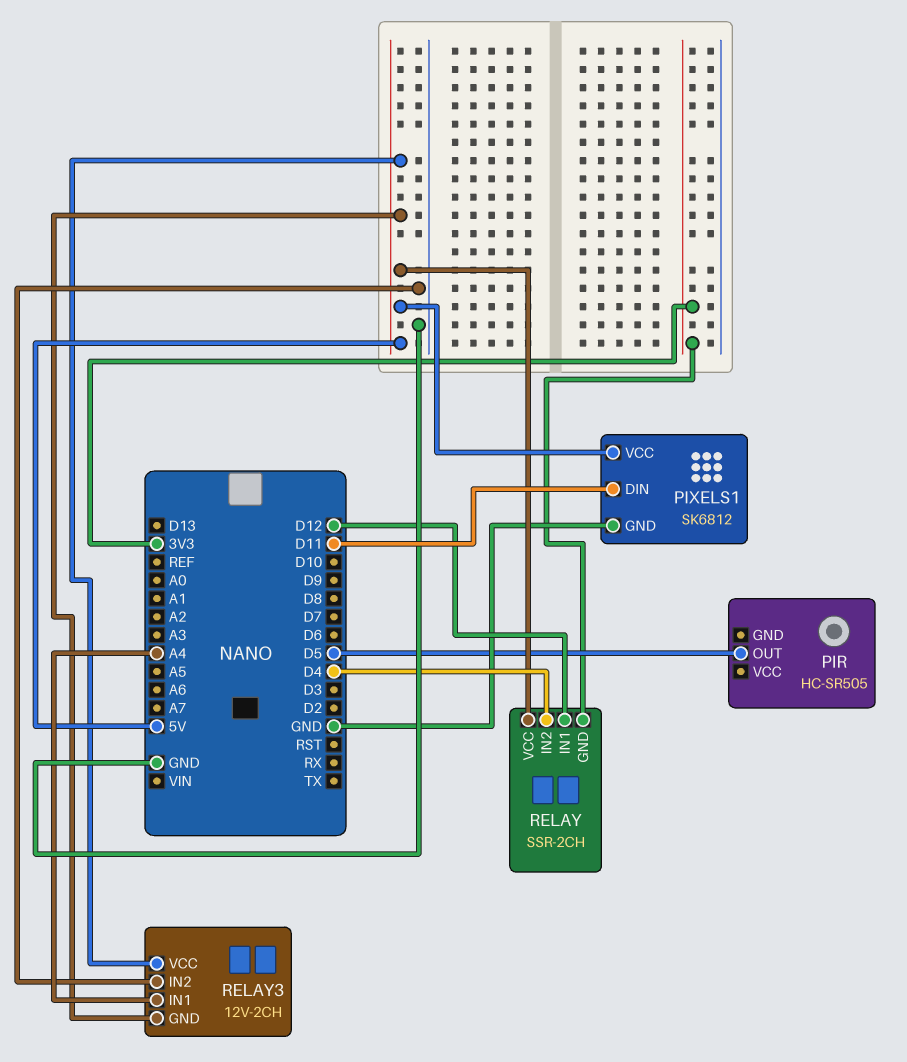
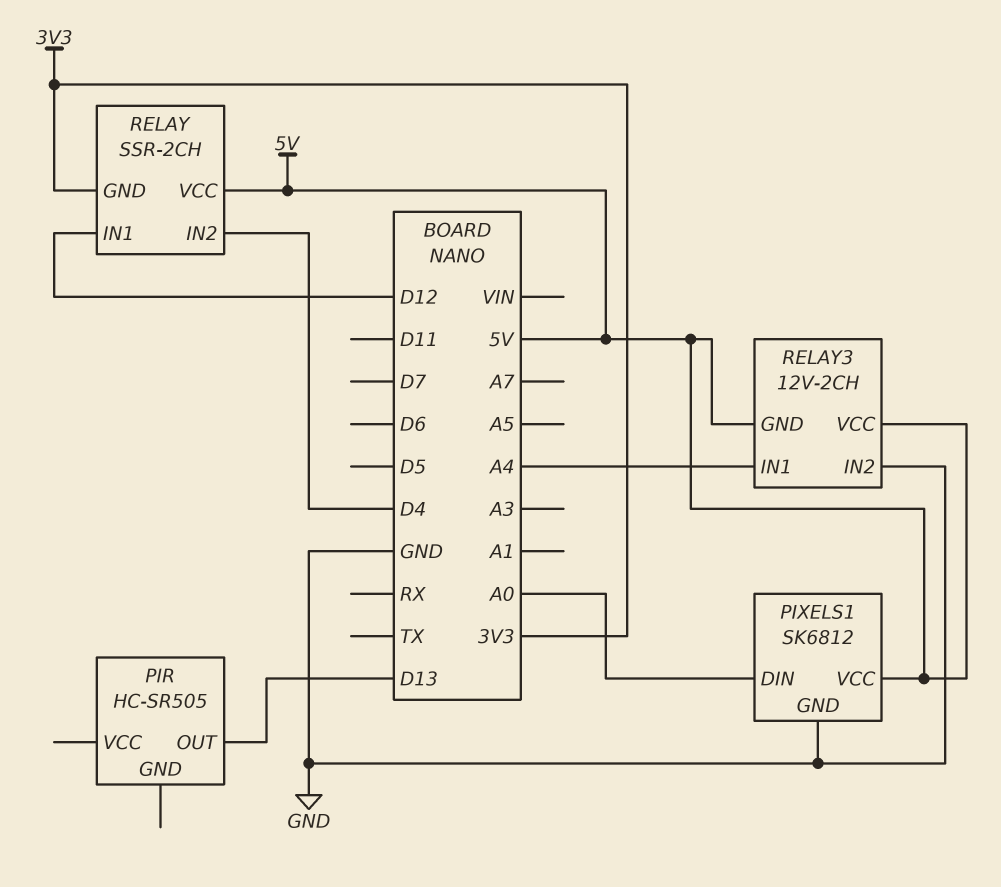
PIR pin OUT: D5 -> D13
PIXELS1 pin DIN: D11 -> A0

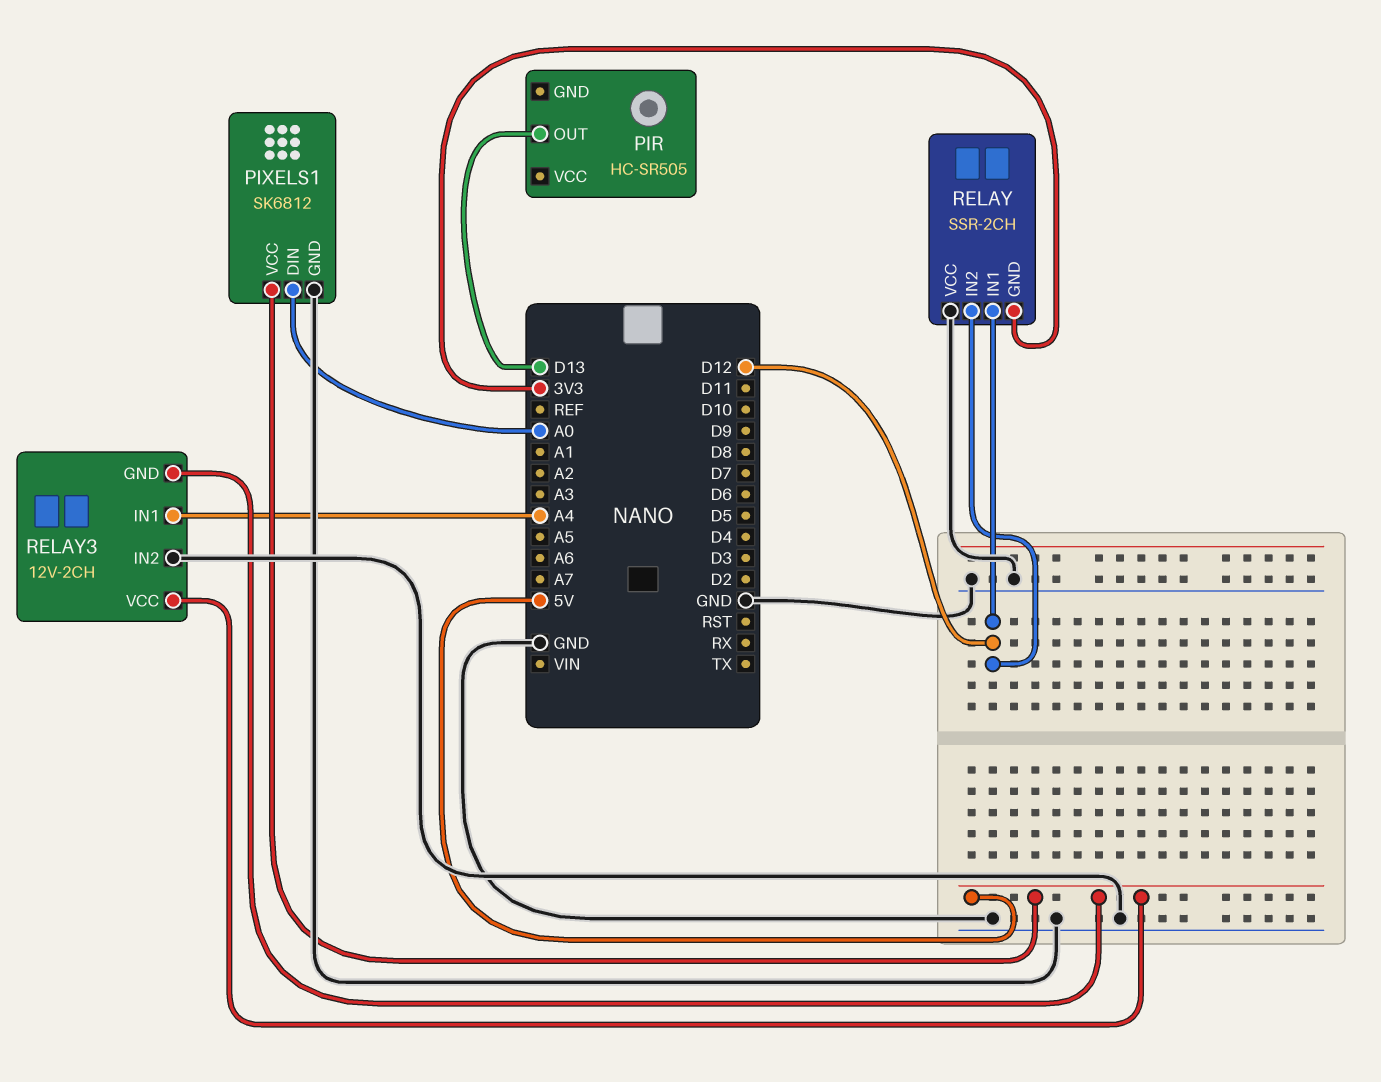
RELAY pin IN2: D4 -> D12
RELAY pin VCC: 5V -> GND

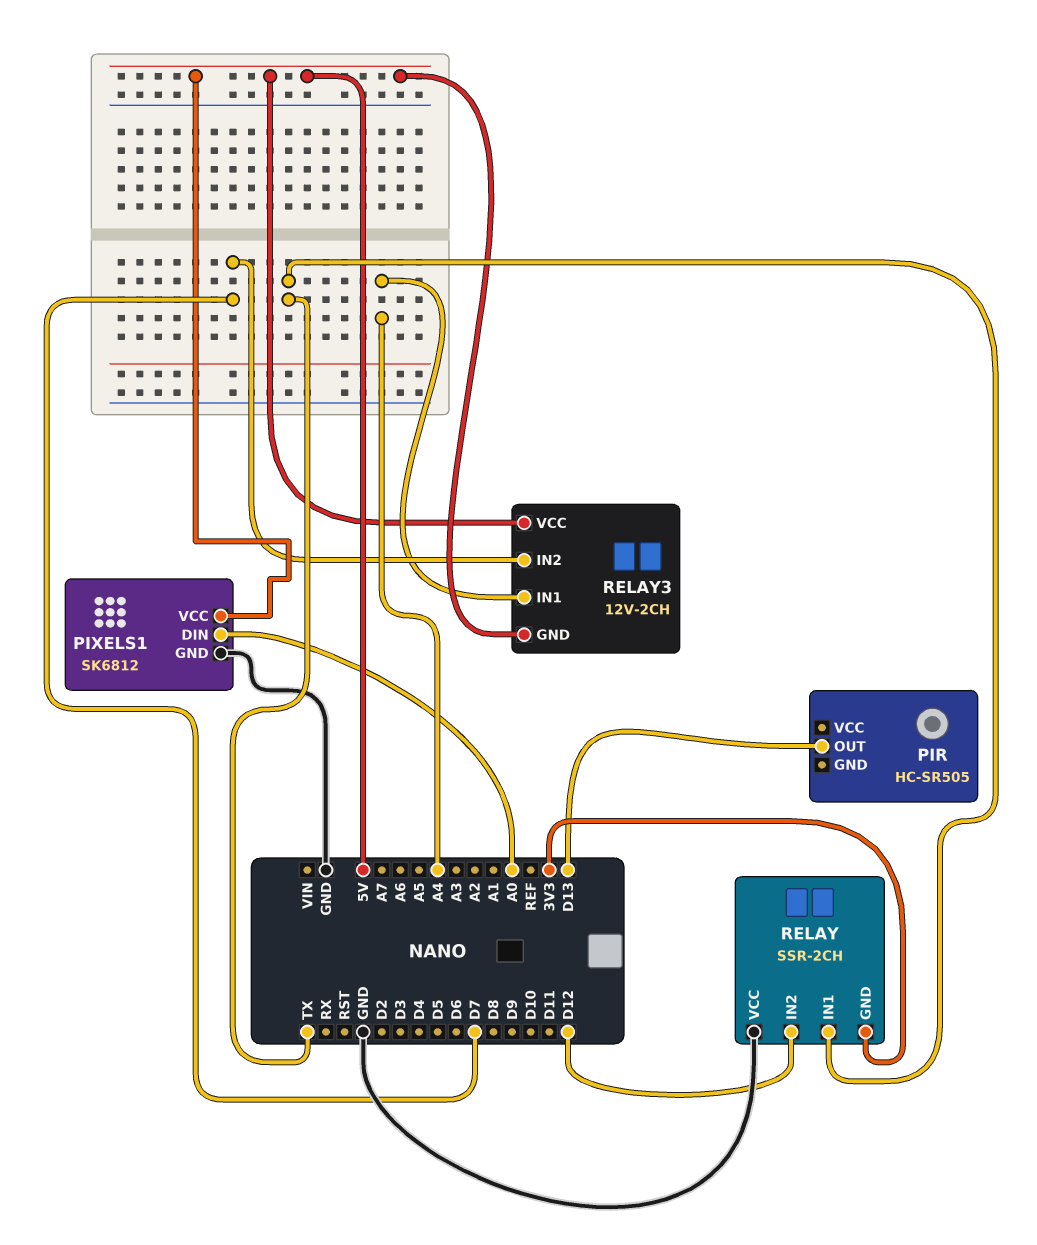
RELAY pin IN1: D12 -> TX
RELAY3 pin IN2: GND -> D7

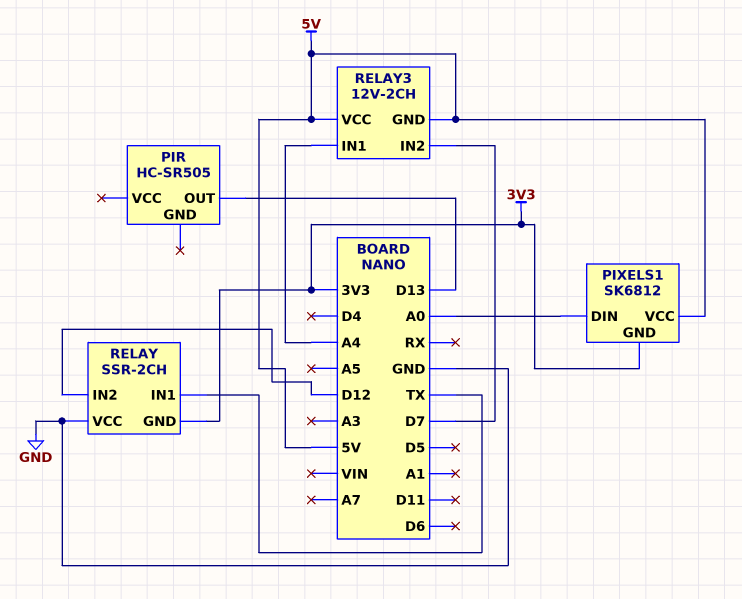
PIXELS1 pin GND: GND -> 3V3

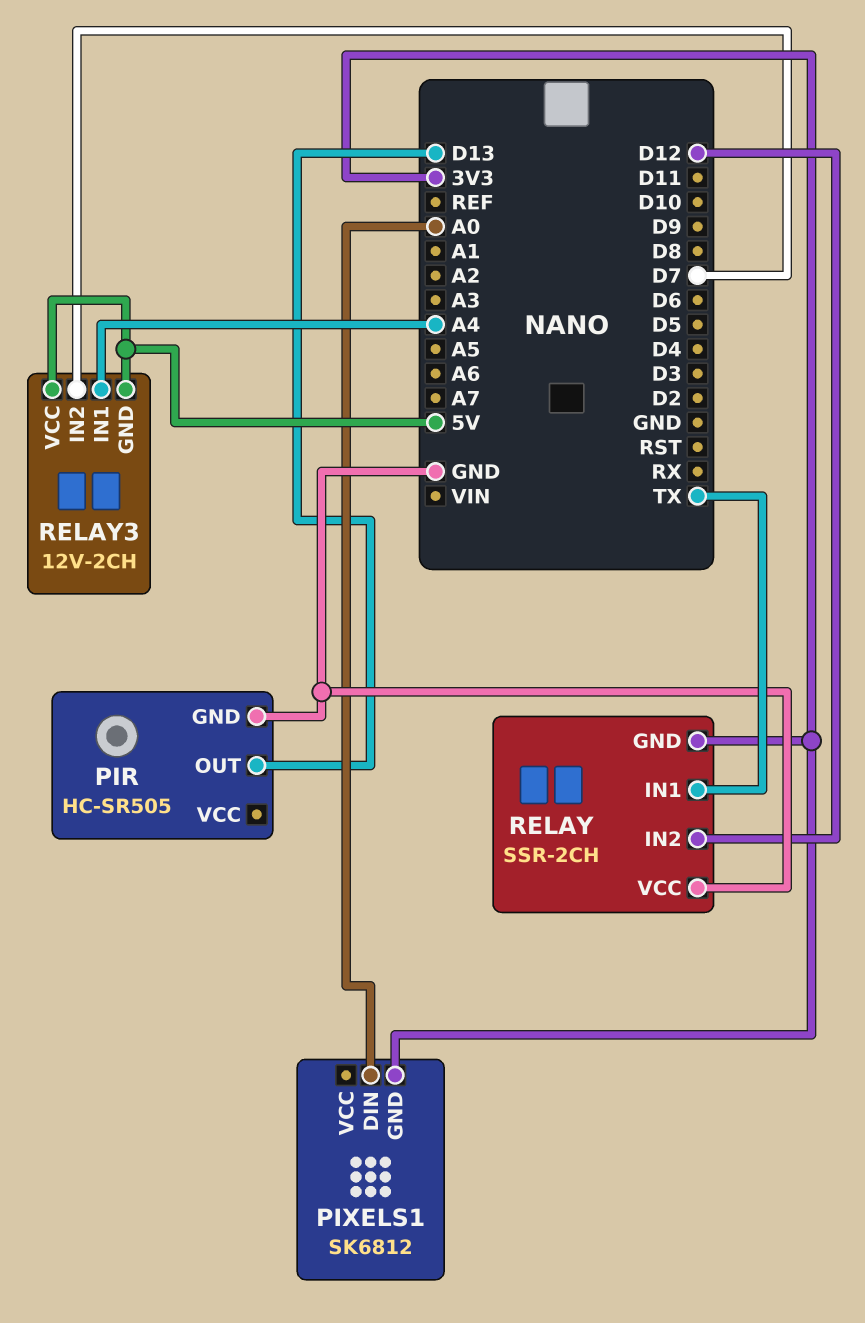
PIR pin GND: none -> GND
PIXELS1 pin VCC: 5V -> none

